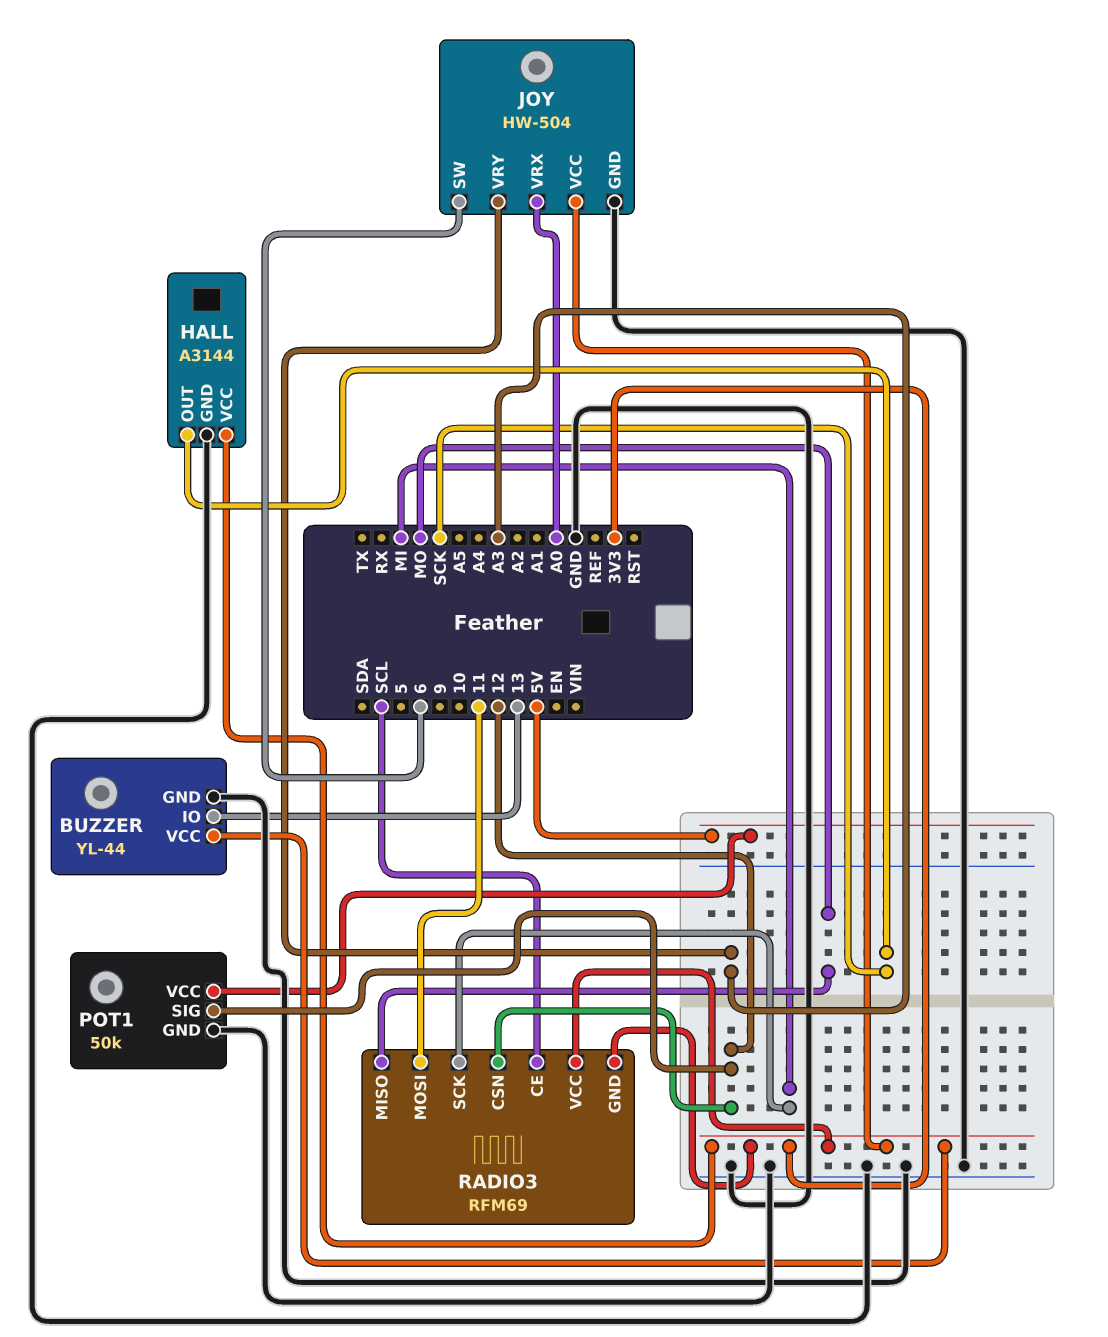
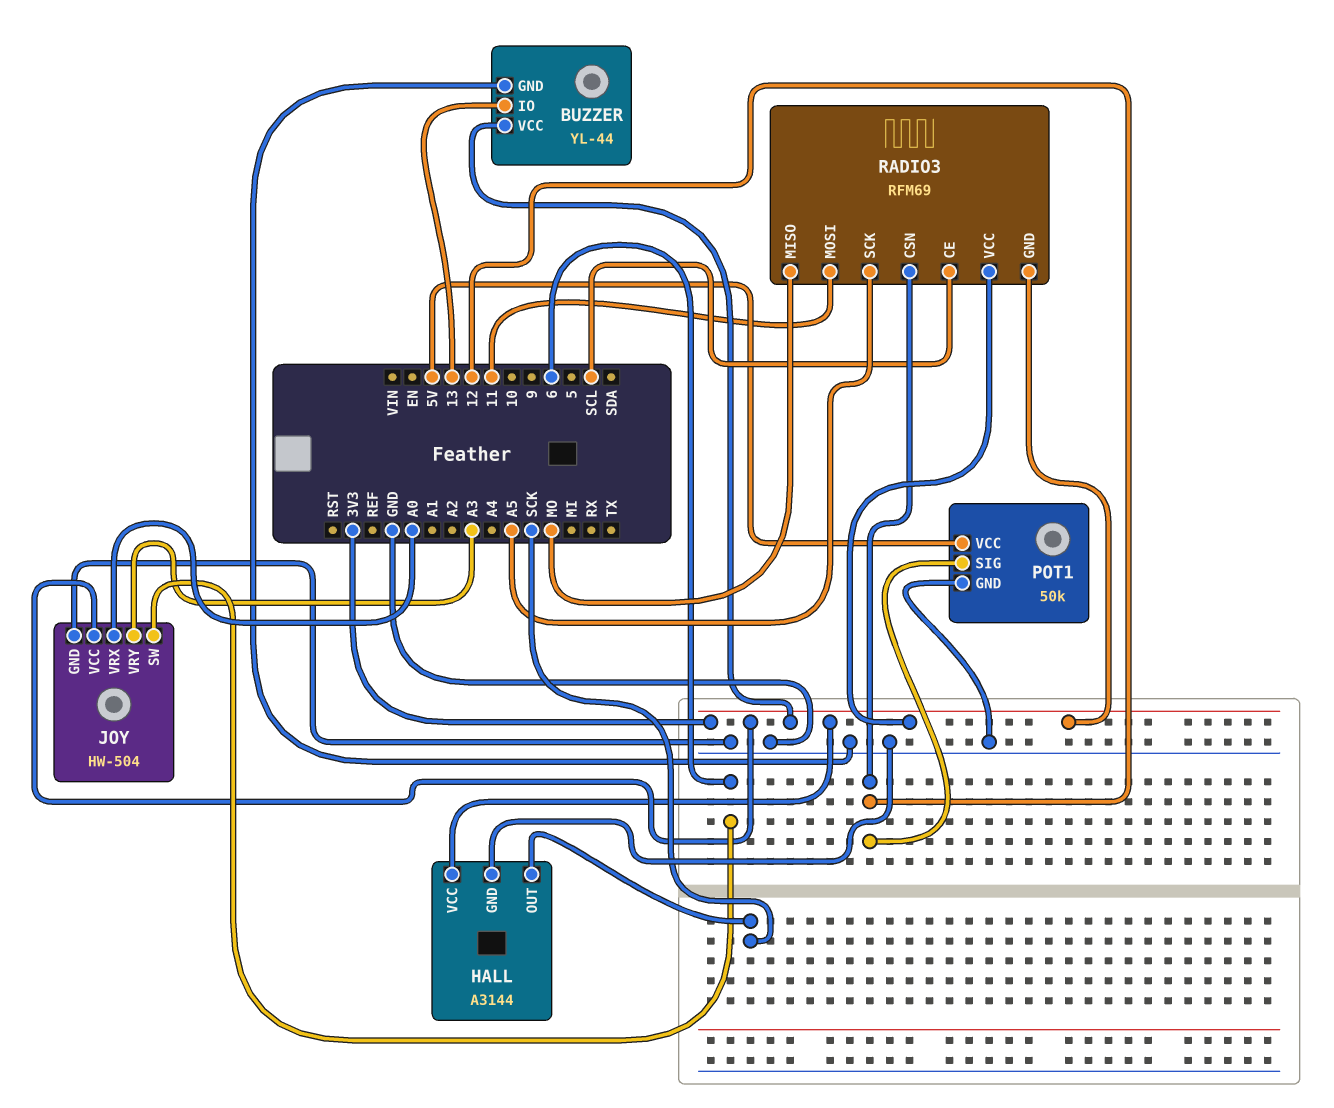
RADIO3 pin SCK: MI -> A5

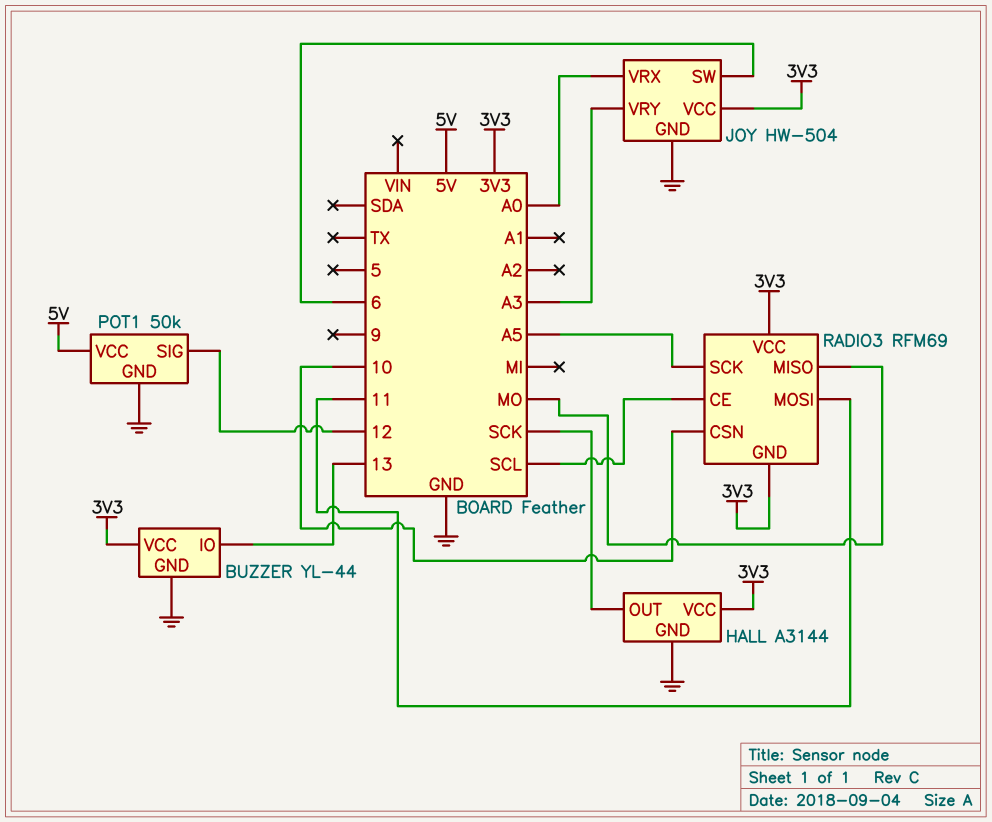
RADIO3 pin CSN: 12 -> 10

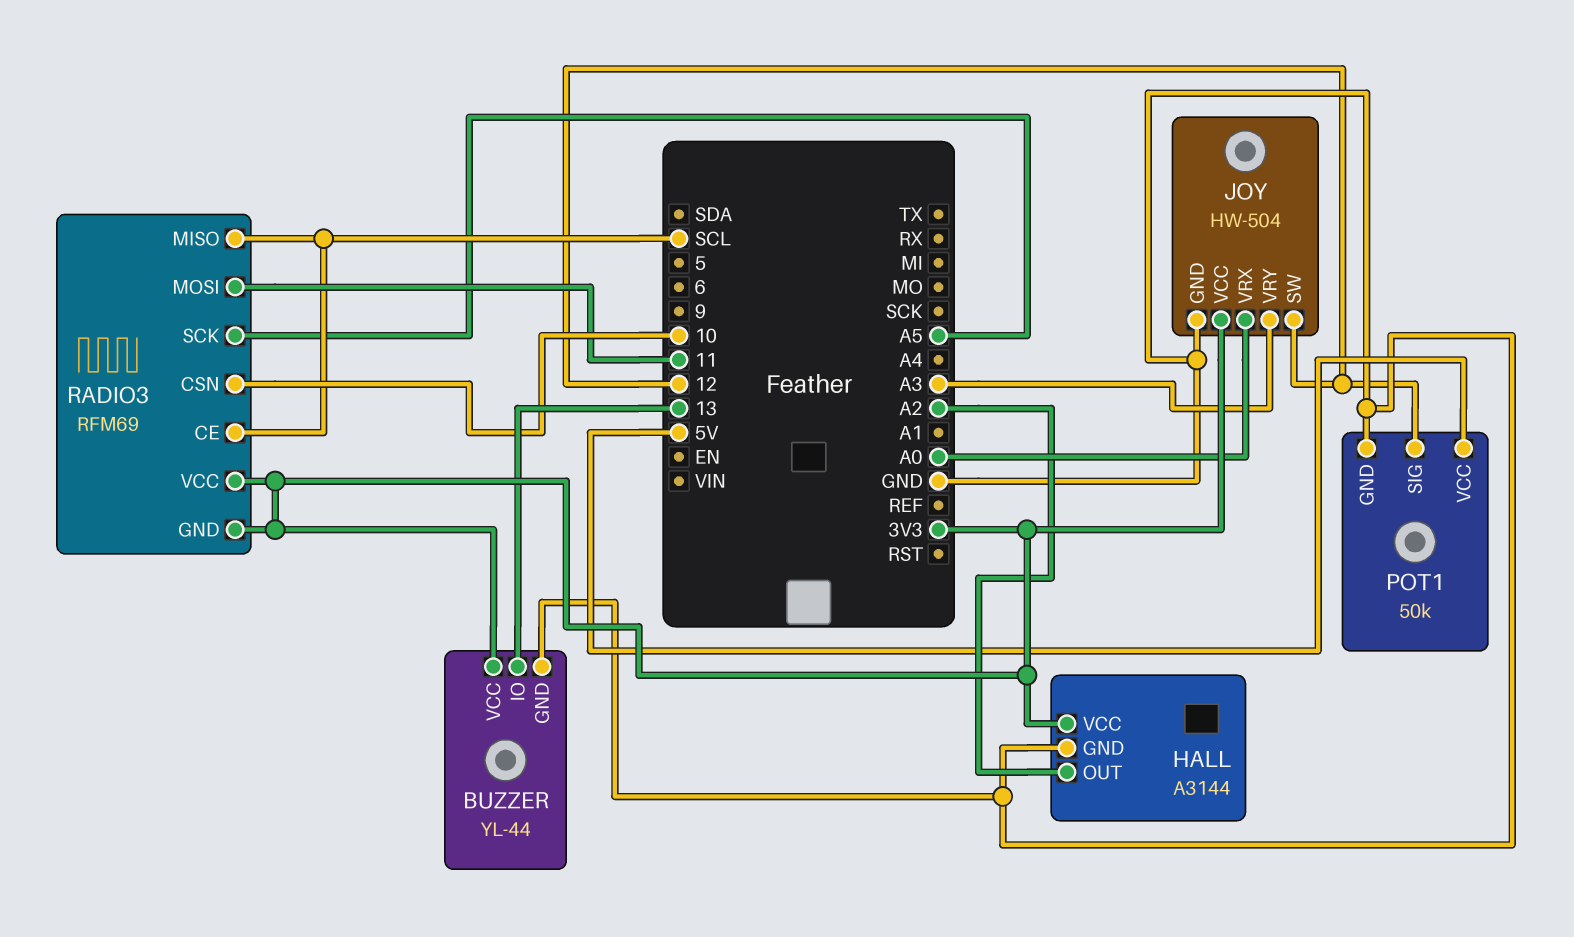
HALL pin OUT: SCK -> A2
JOY pin SW: 6 -> 12
RADIO3 pin MISO: MO -> SCL

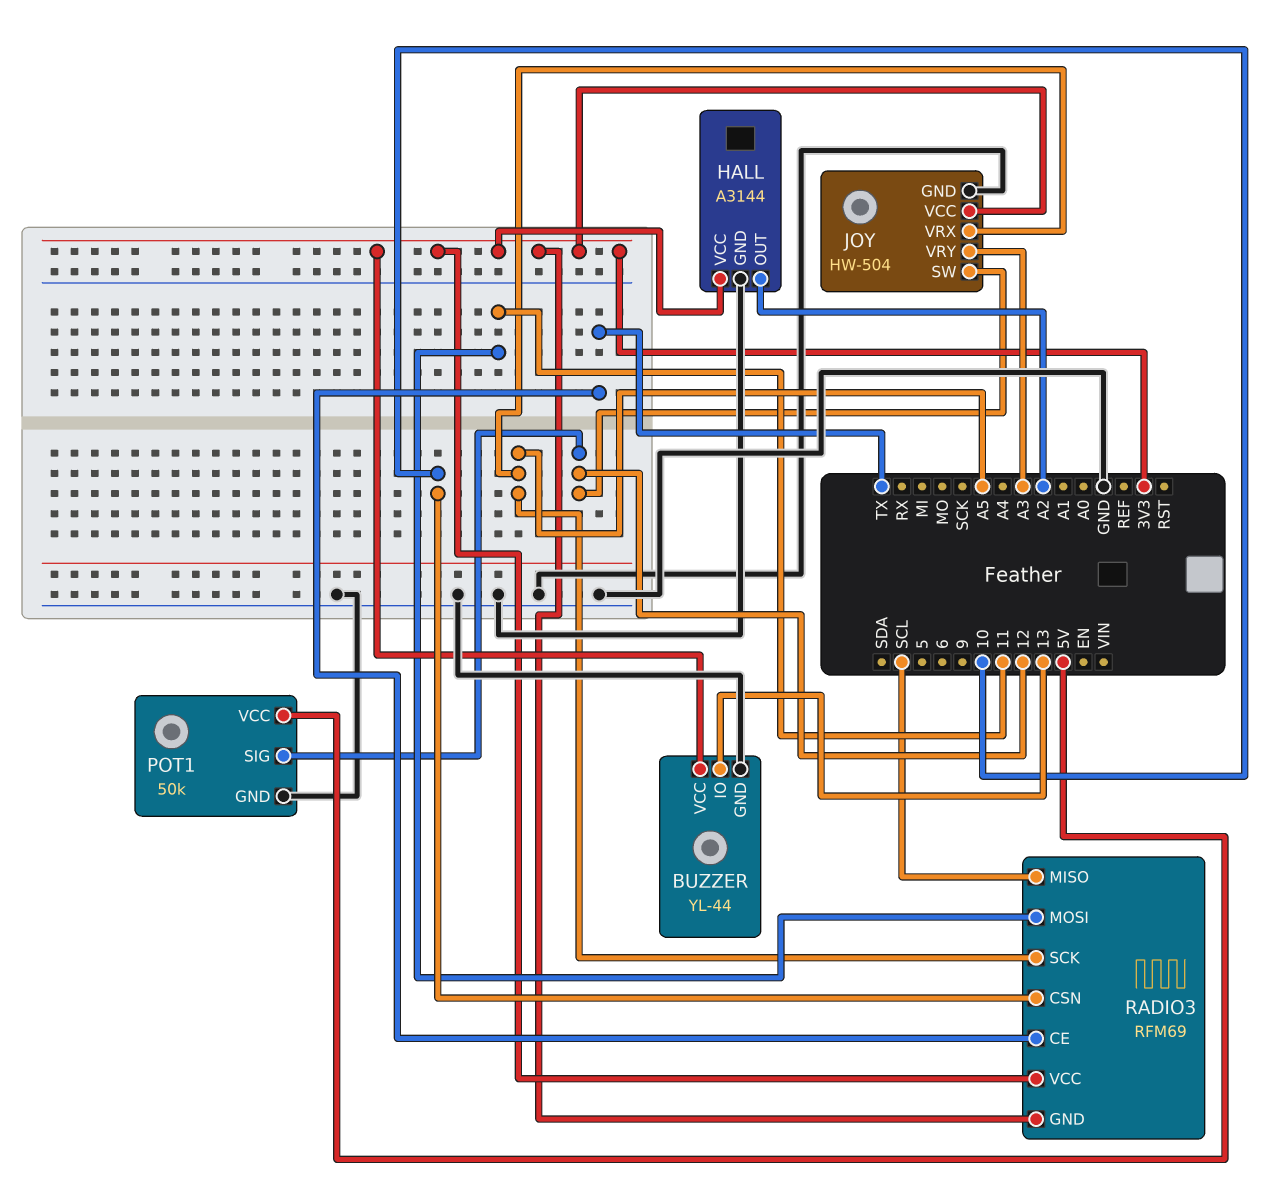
JOY pin VRX: A0 -> A5
RADIO3 pin CE: SCL -> TX

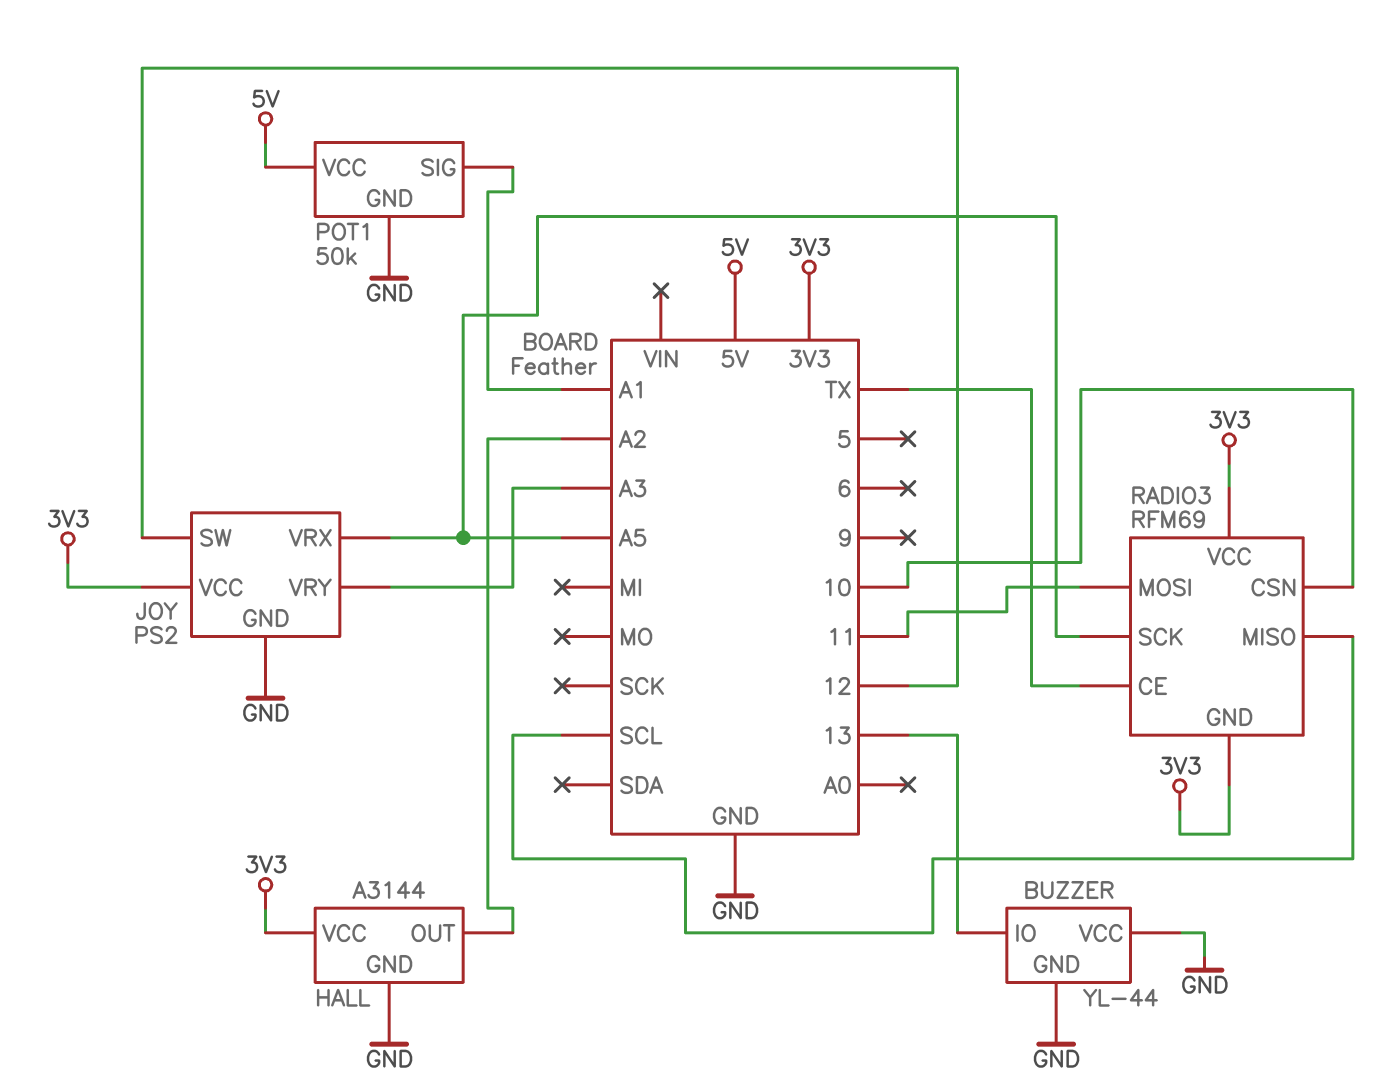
BUZZER pin VCC: 3V3 -> GND
JOY: HW-504 -> PS2
POT1 pin SIG: 12 -> A1

